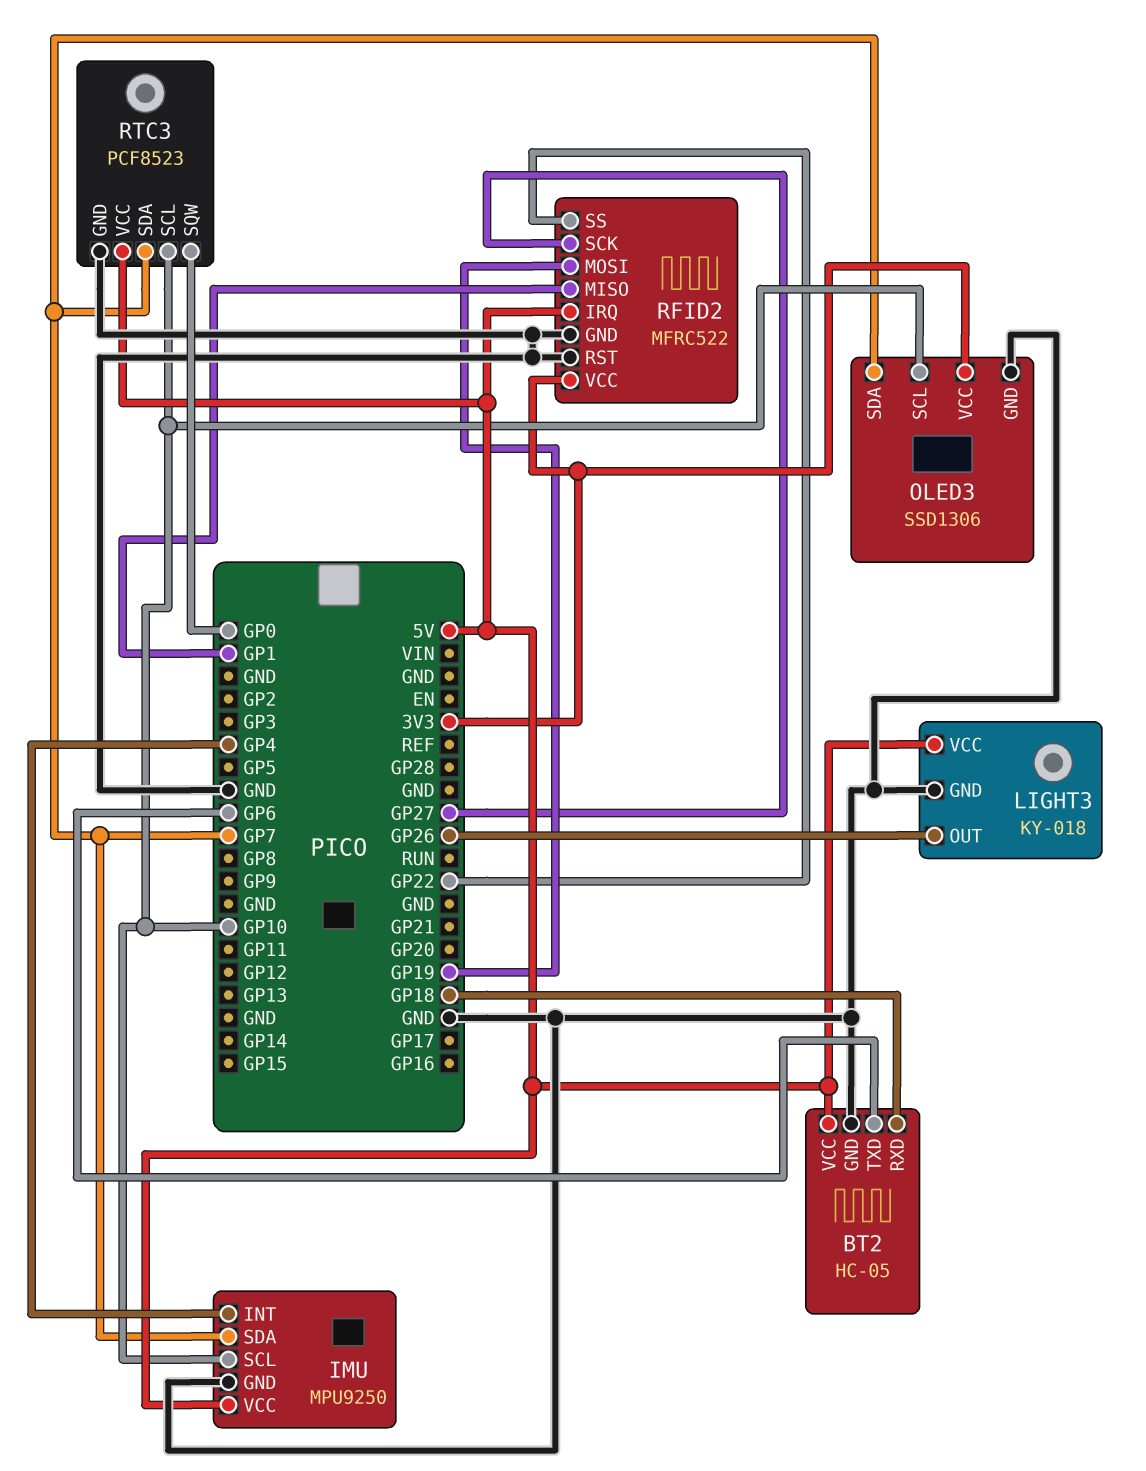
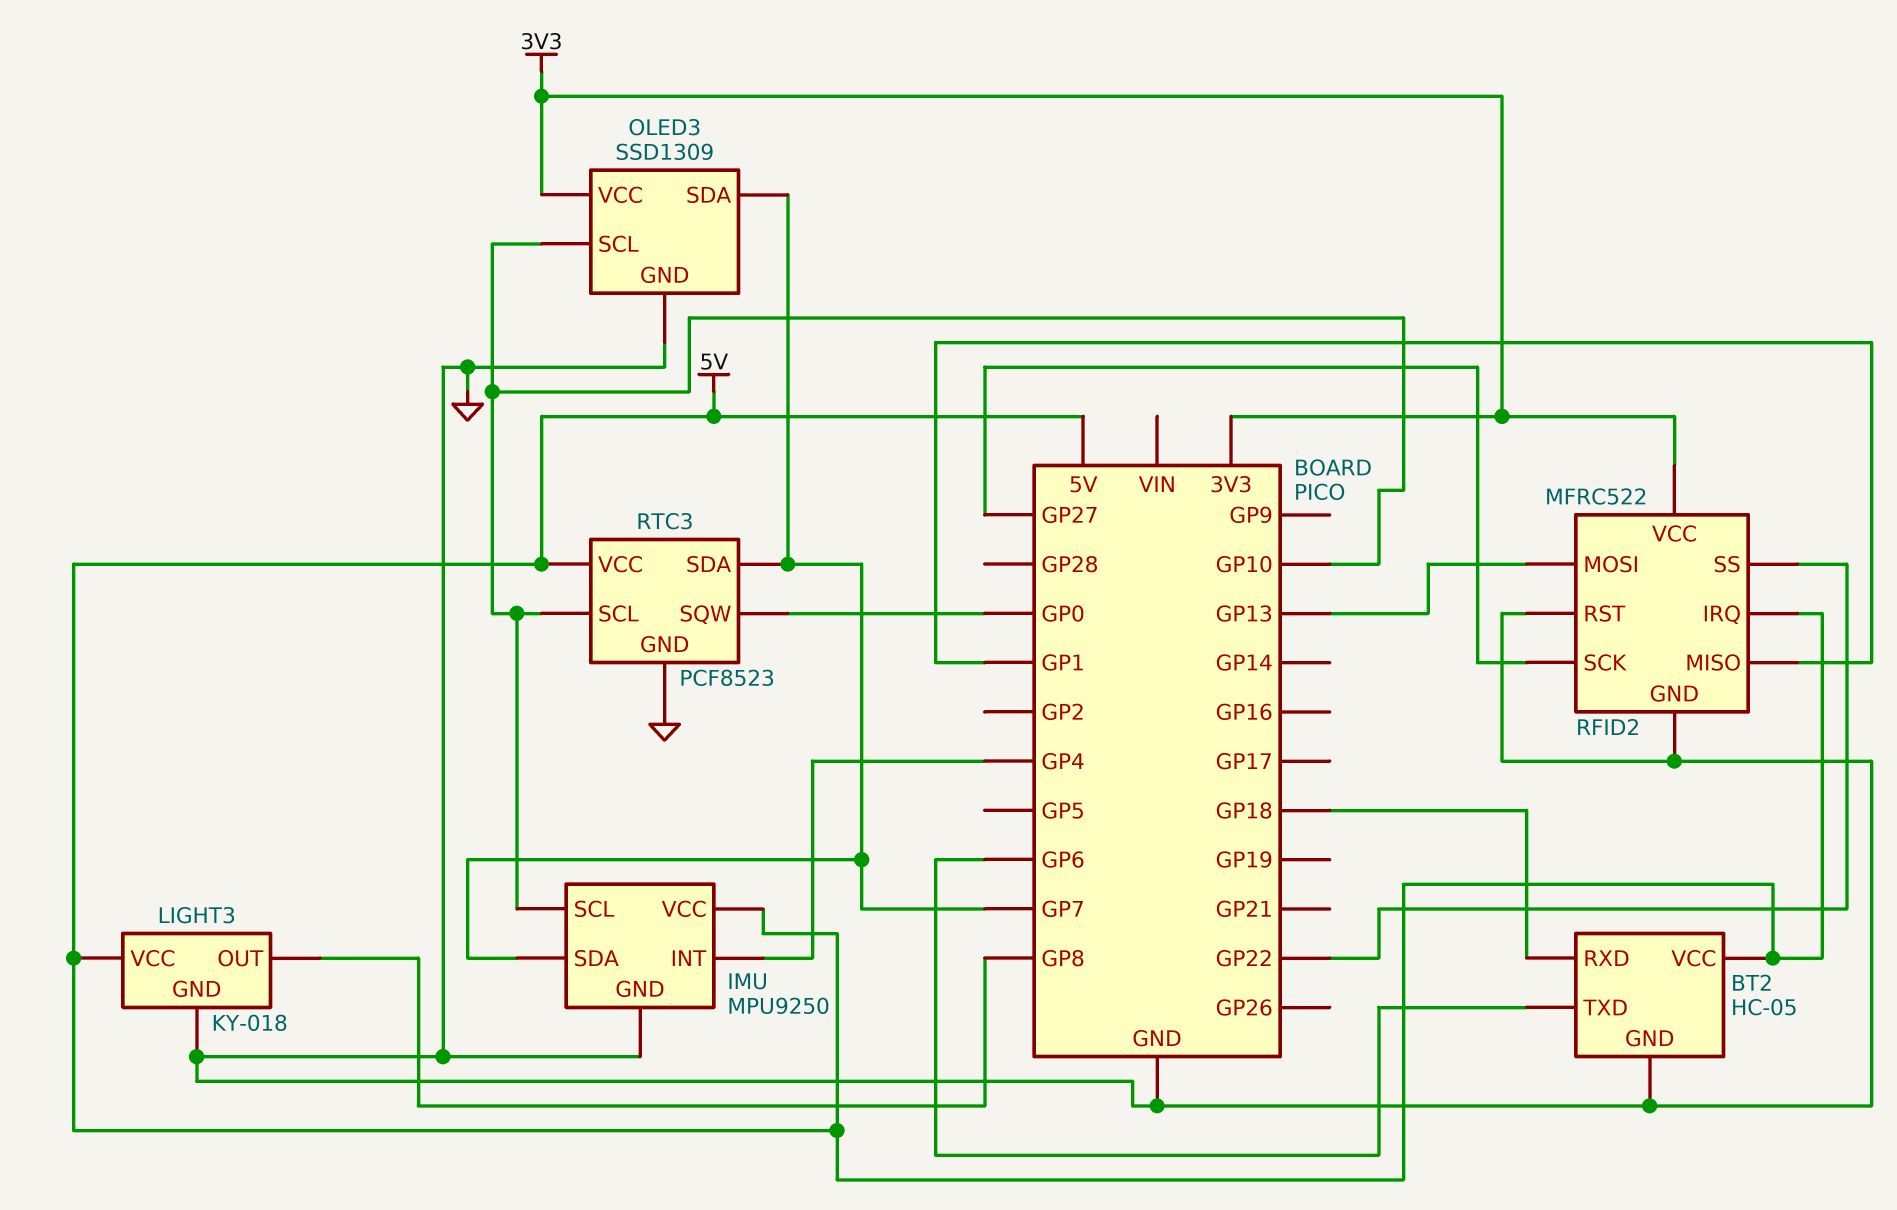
LIGHT3 pin OUT: GP26 -> GP8
OLED3: SSD1306 -> SSD1309
RFID2 pin MOSI: GP19 -> GP13

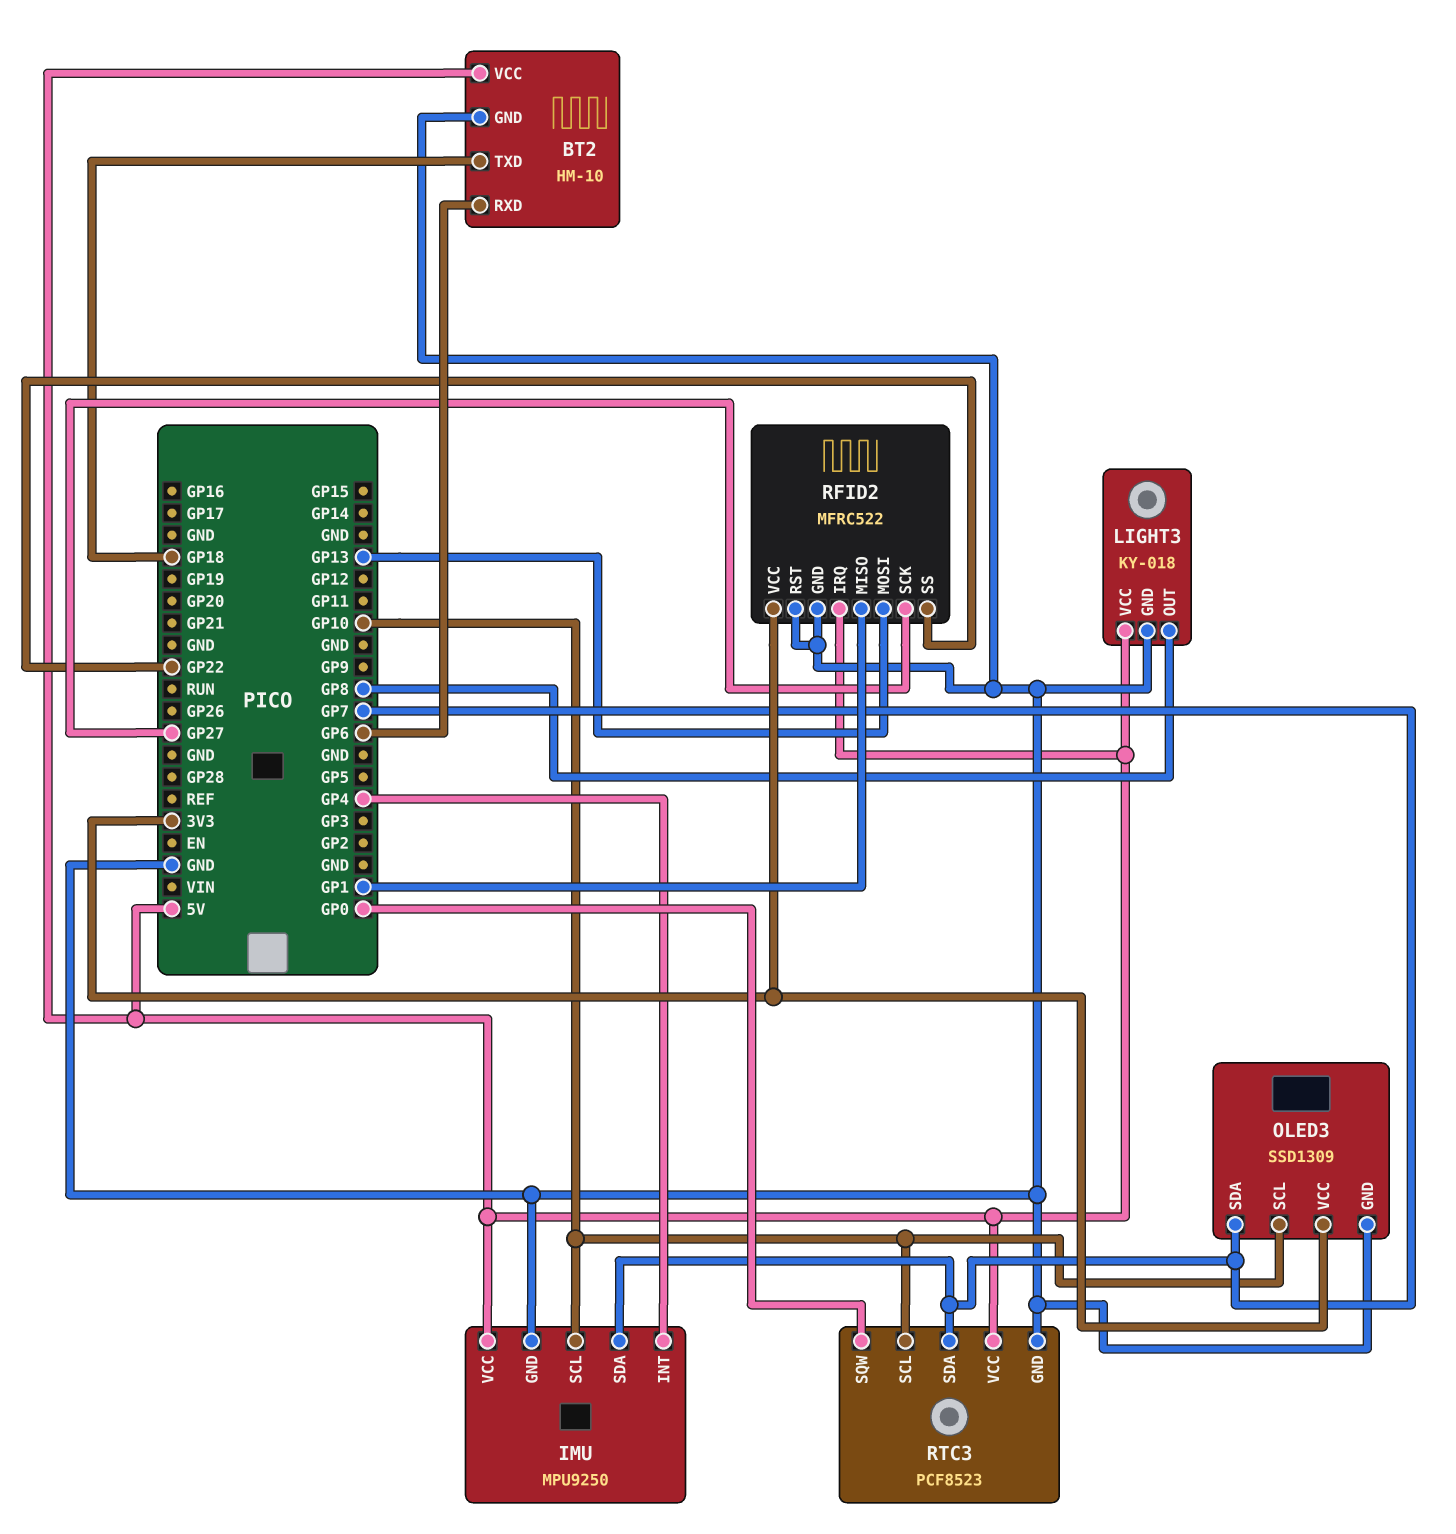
BT2: HC-05 -> HM-10
BT2 pin RXD: GP18 -> GP6
BT2 pin TXD: GP6 -> GP18

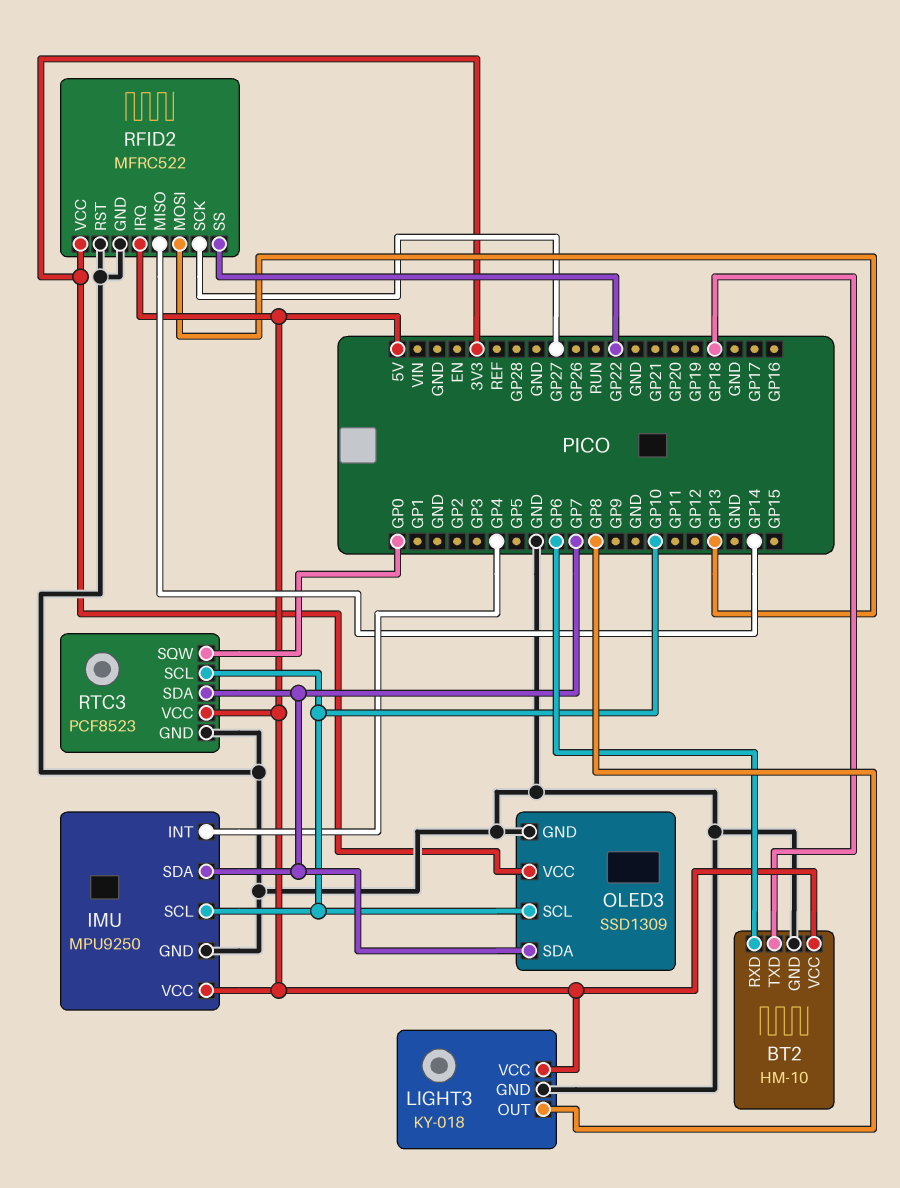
RFID2 pin MISO: GP1 -> GP14

